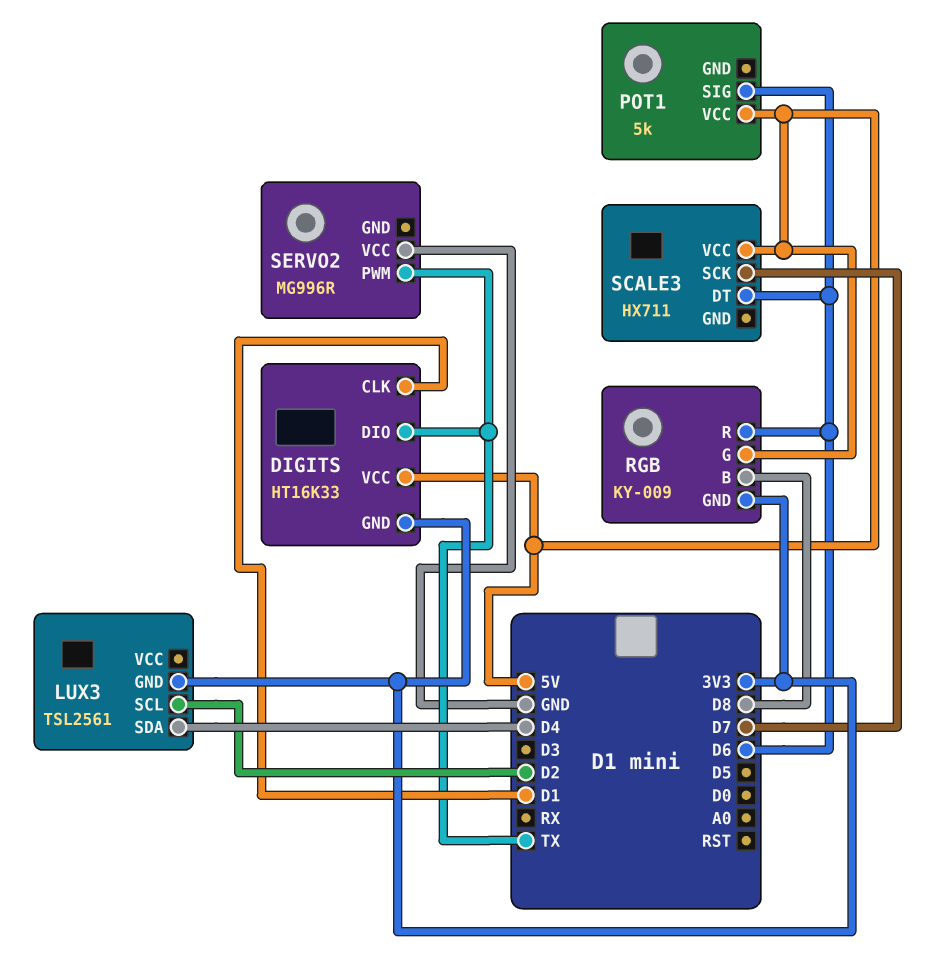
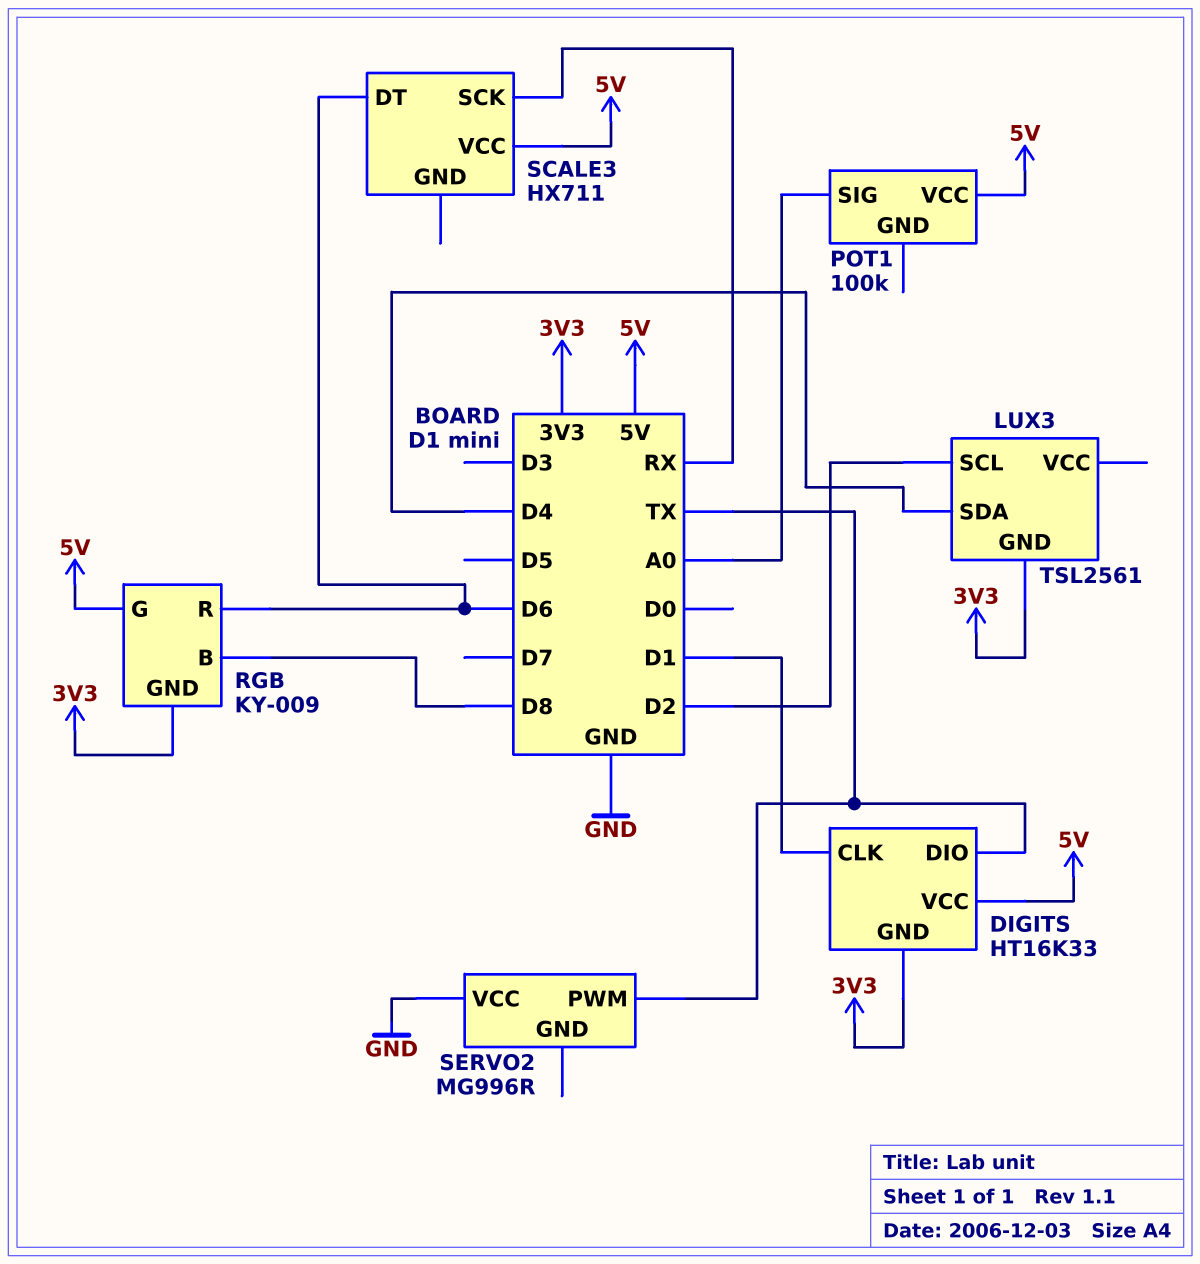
POT1: 5k -> 100k
POT1 pin SIG: D6 -> A0
SCALE3 pin SCK: D7 -> RX

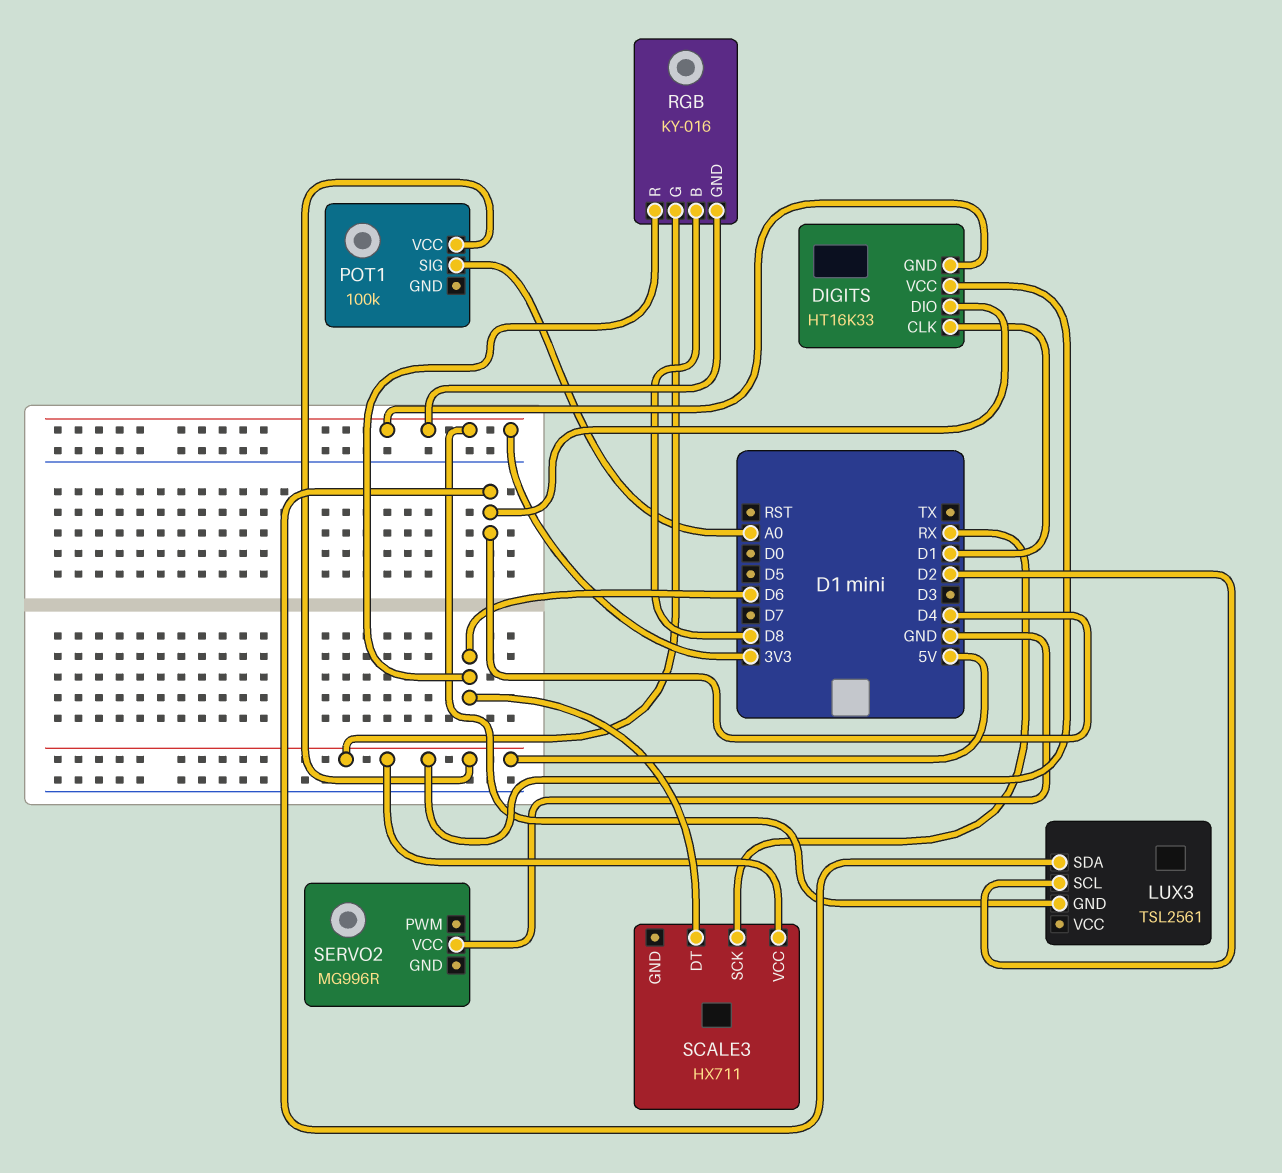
DIGITS pin DIO: TX -> D4
RGB: KY-009 -> KY-016
SERVO2 pin PWM: TX -> none

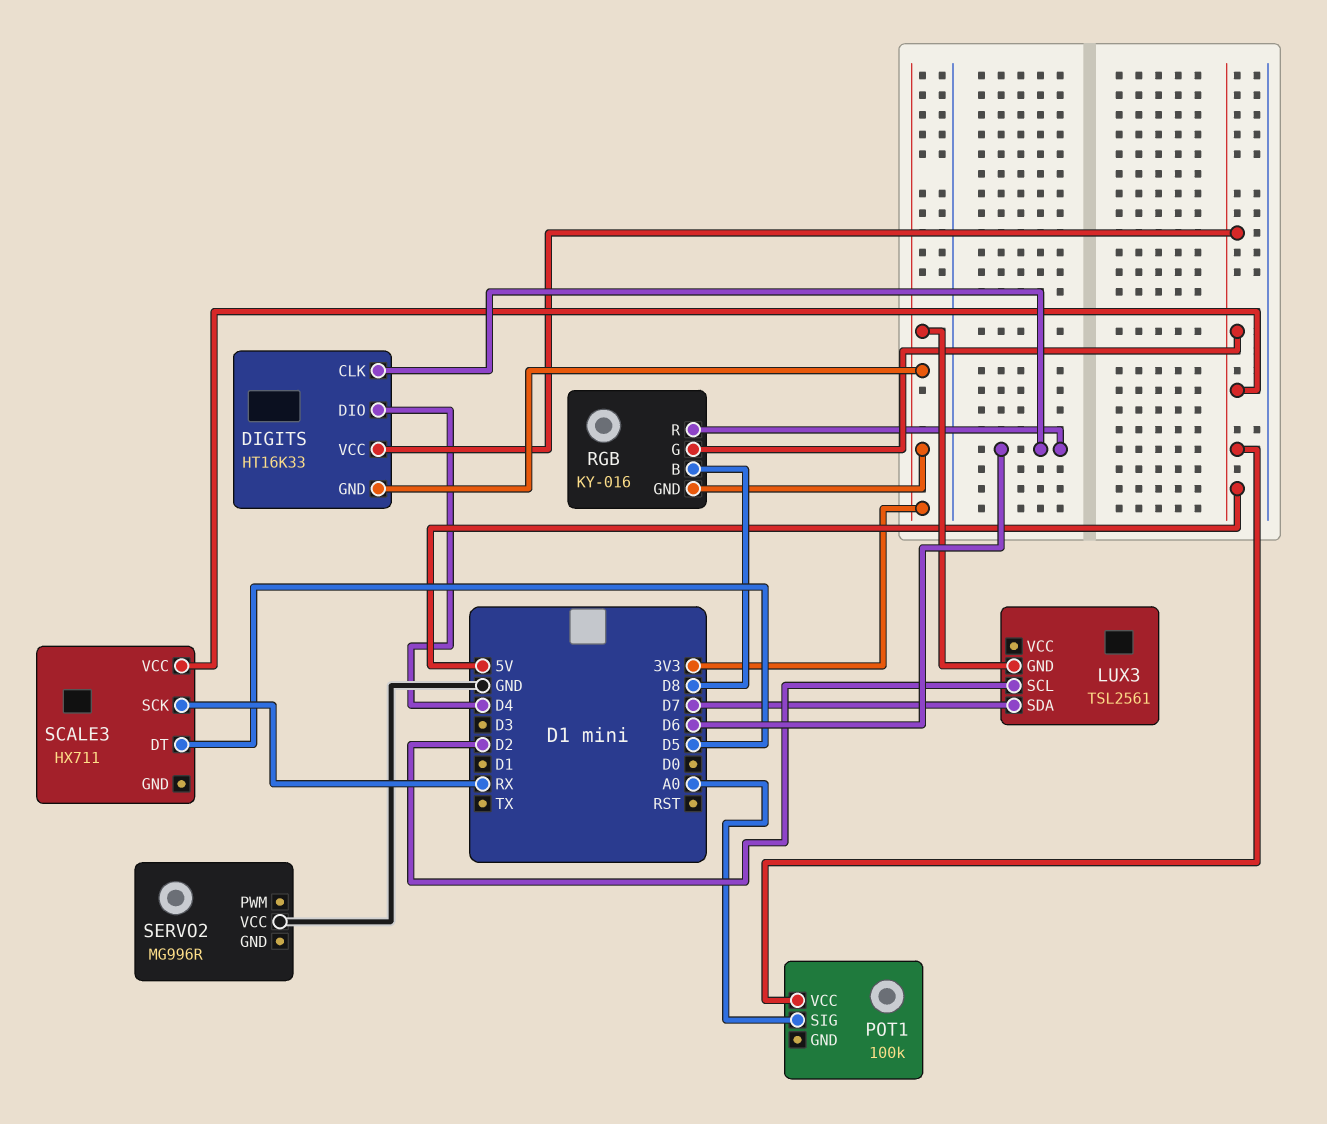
DIGITS pin CLK: D1 -> D6
LUX3 pin SDA: D4 -> D7
SCALE3 pin DT: D6 -> D5

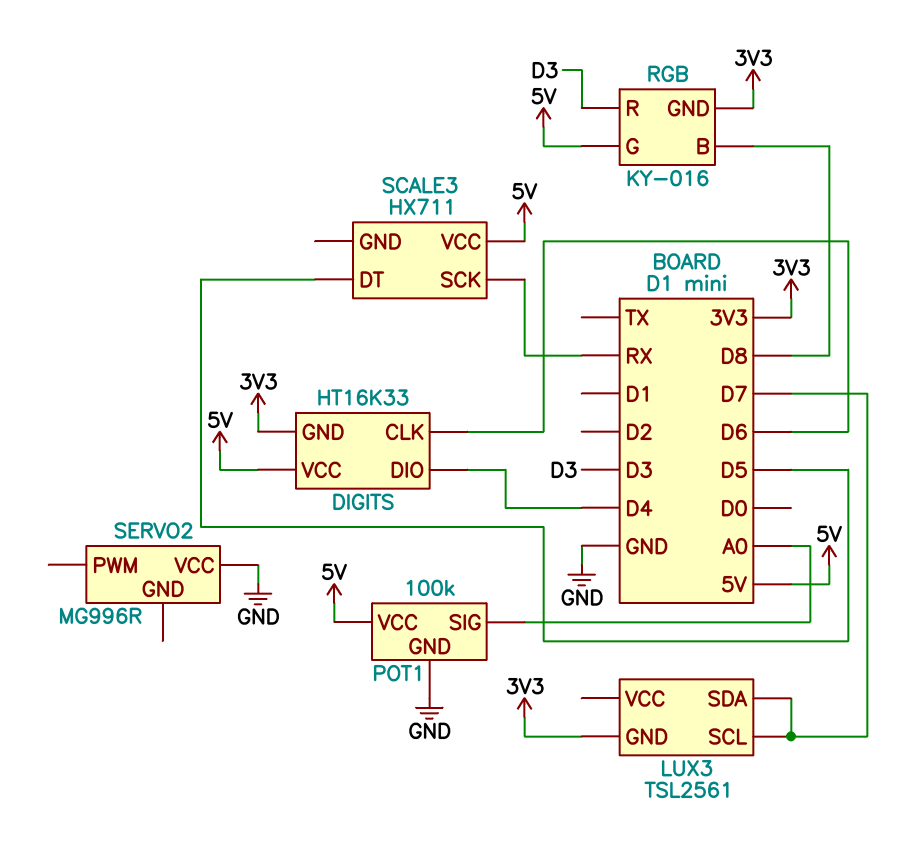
LUX3 pin SCL: D2 -> D7
POT1 pin GND: none -> GND
RGB pin R: D6 -> D3

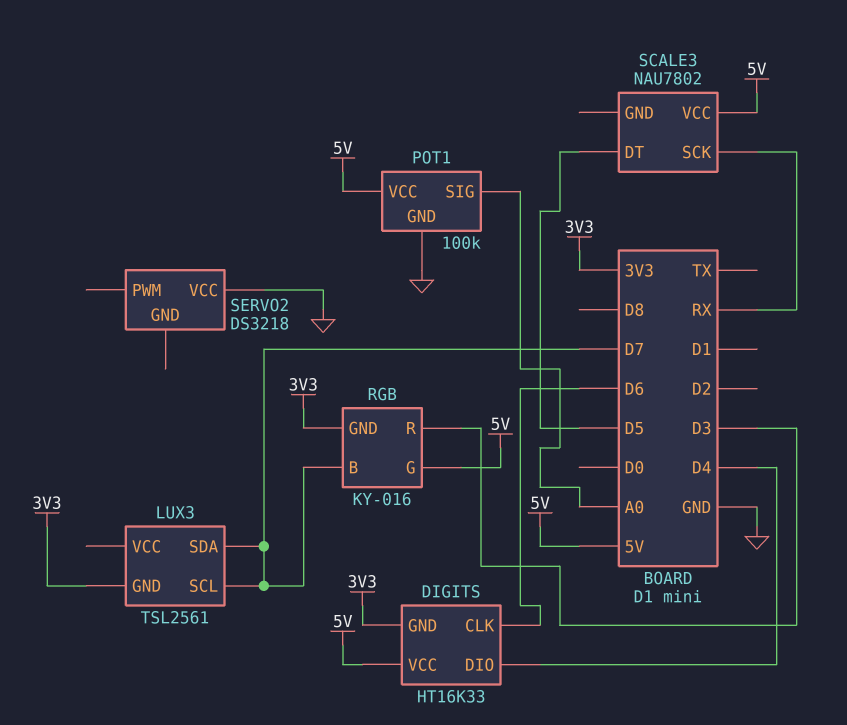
RGB pin B: D8 -> D7
SCALE3: HX711 -> NAU7802
SERVO2: MG996R -> DS3218

